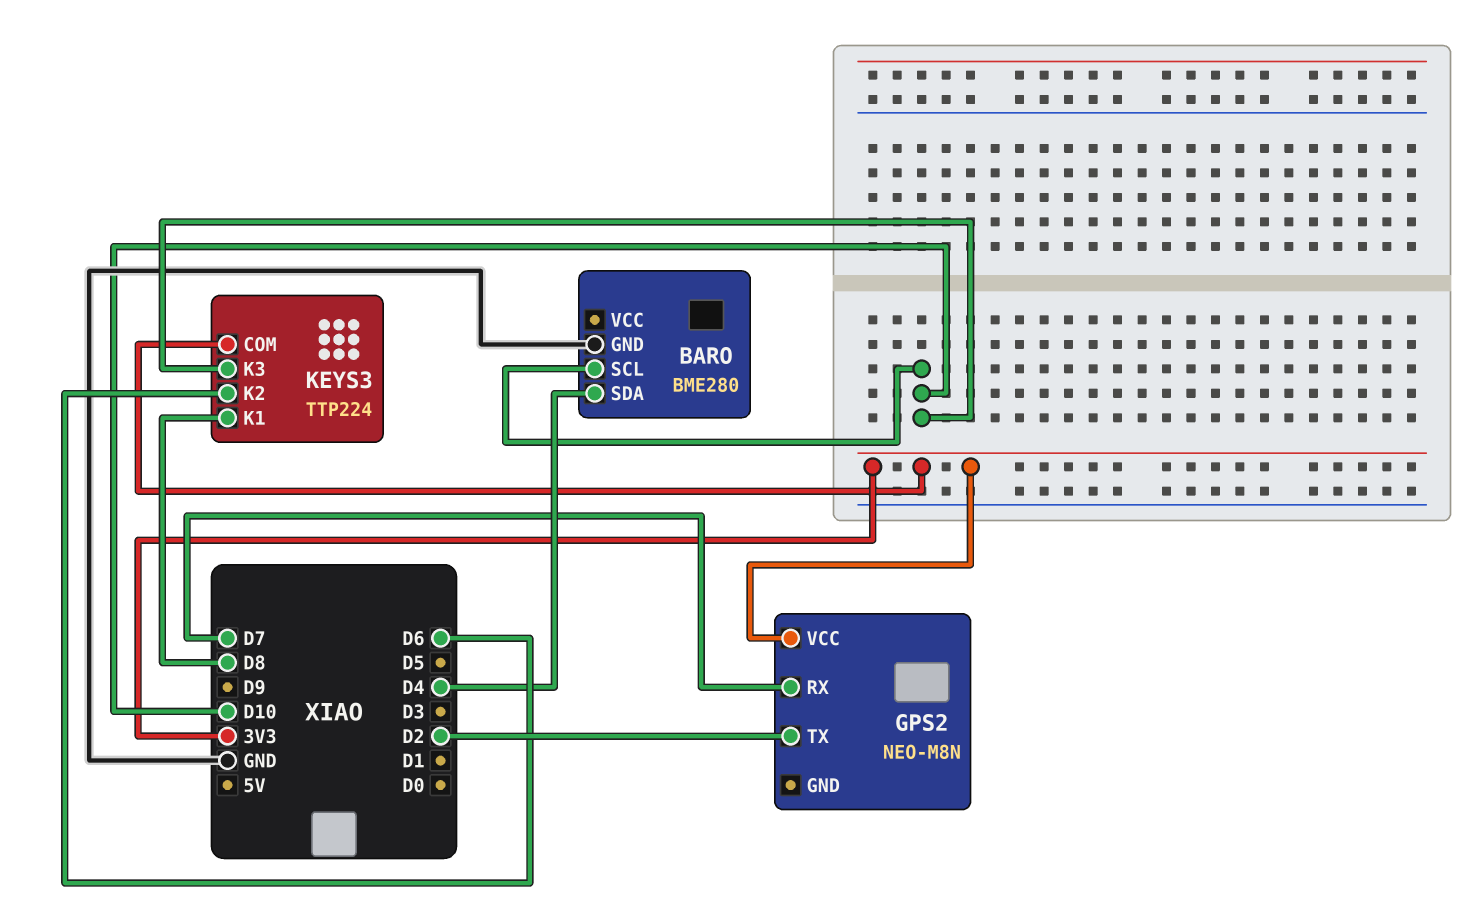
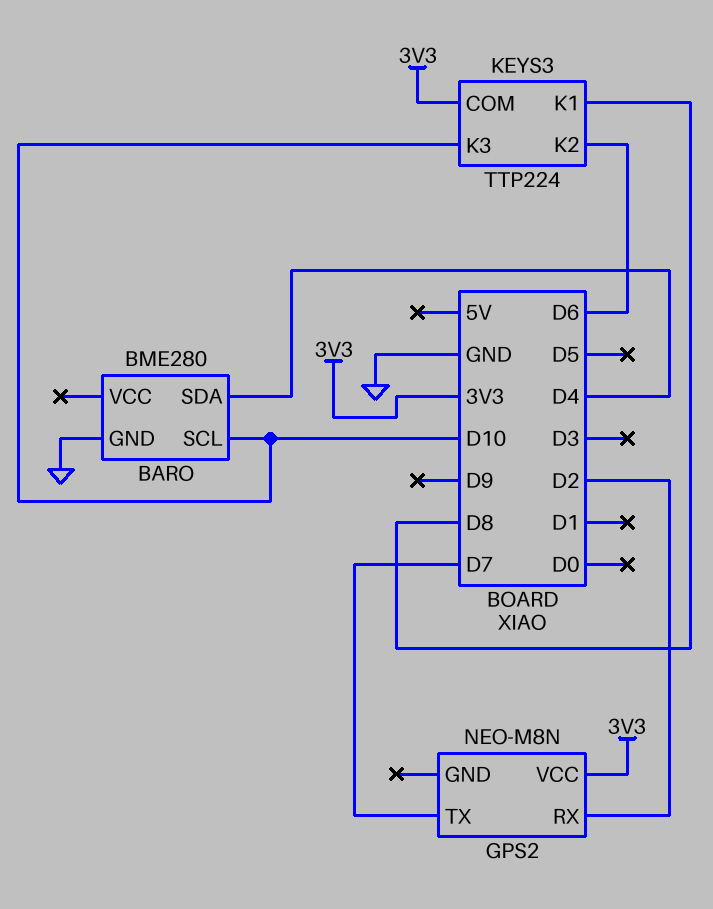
GPS2 pin RX: D7 -> D2
GPS2 pin TX: D2 -> D7

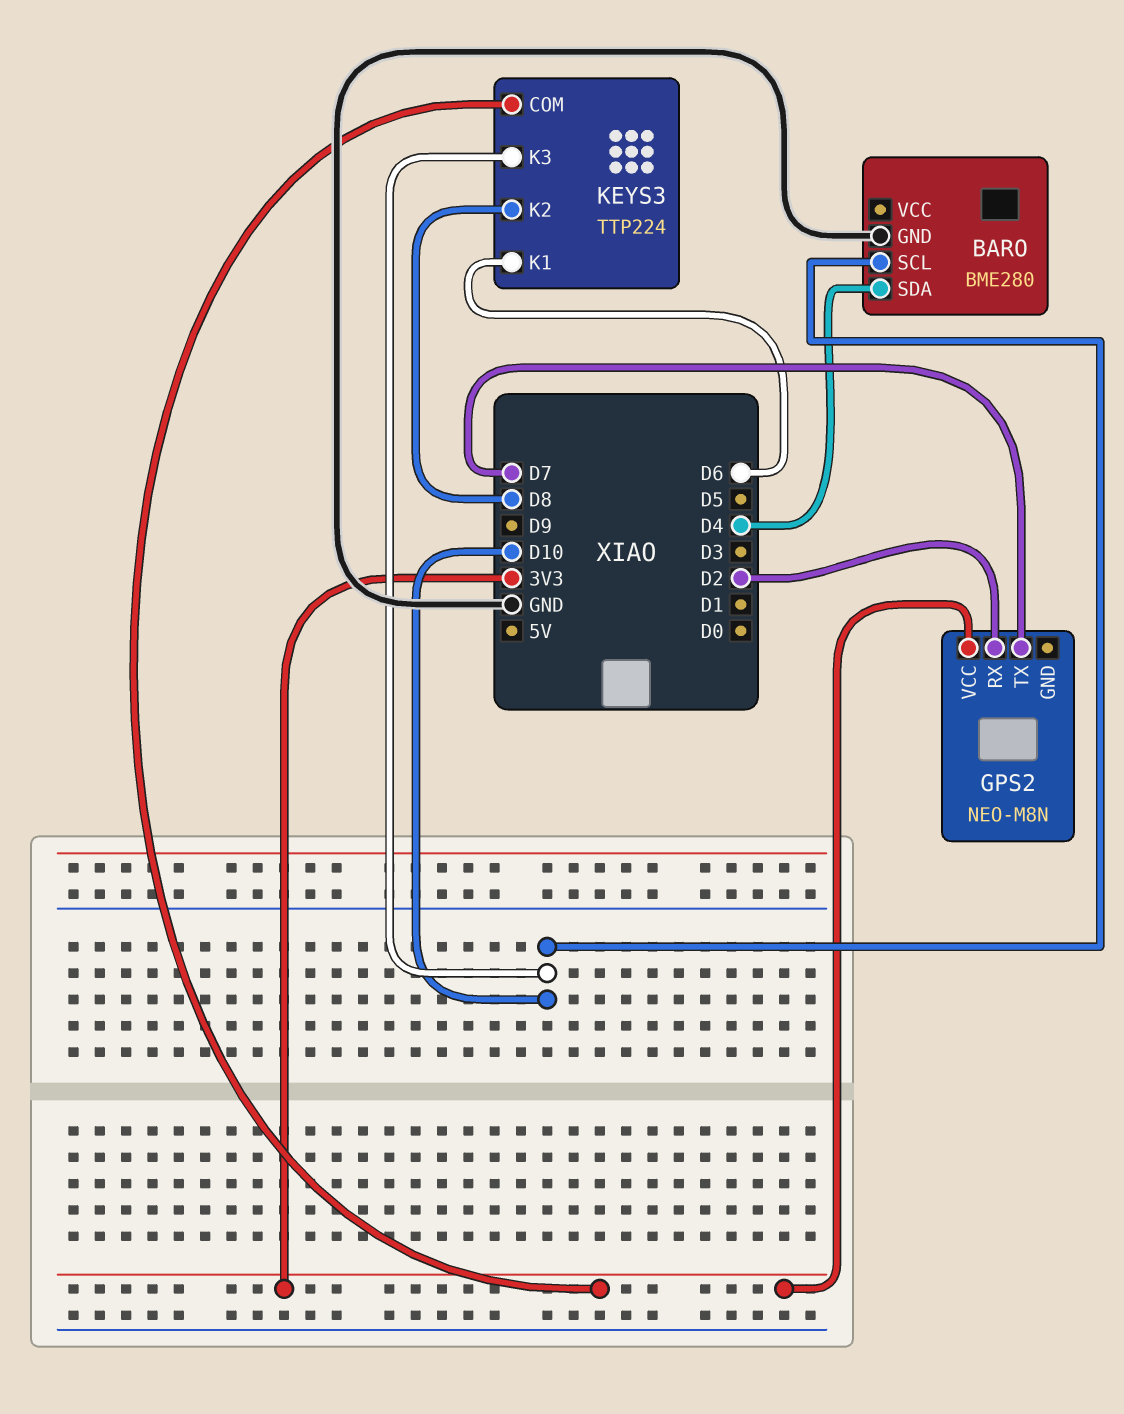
KEYS3 pin K1: D8 -> D6
KEYS3 pin K2: D6 -> D8

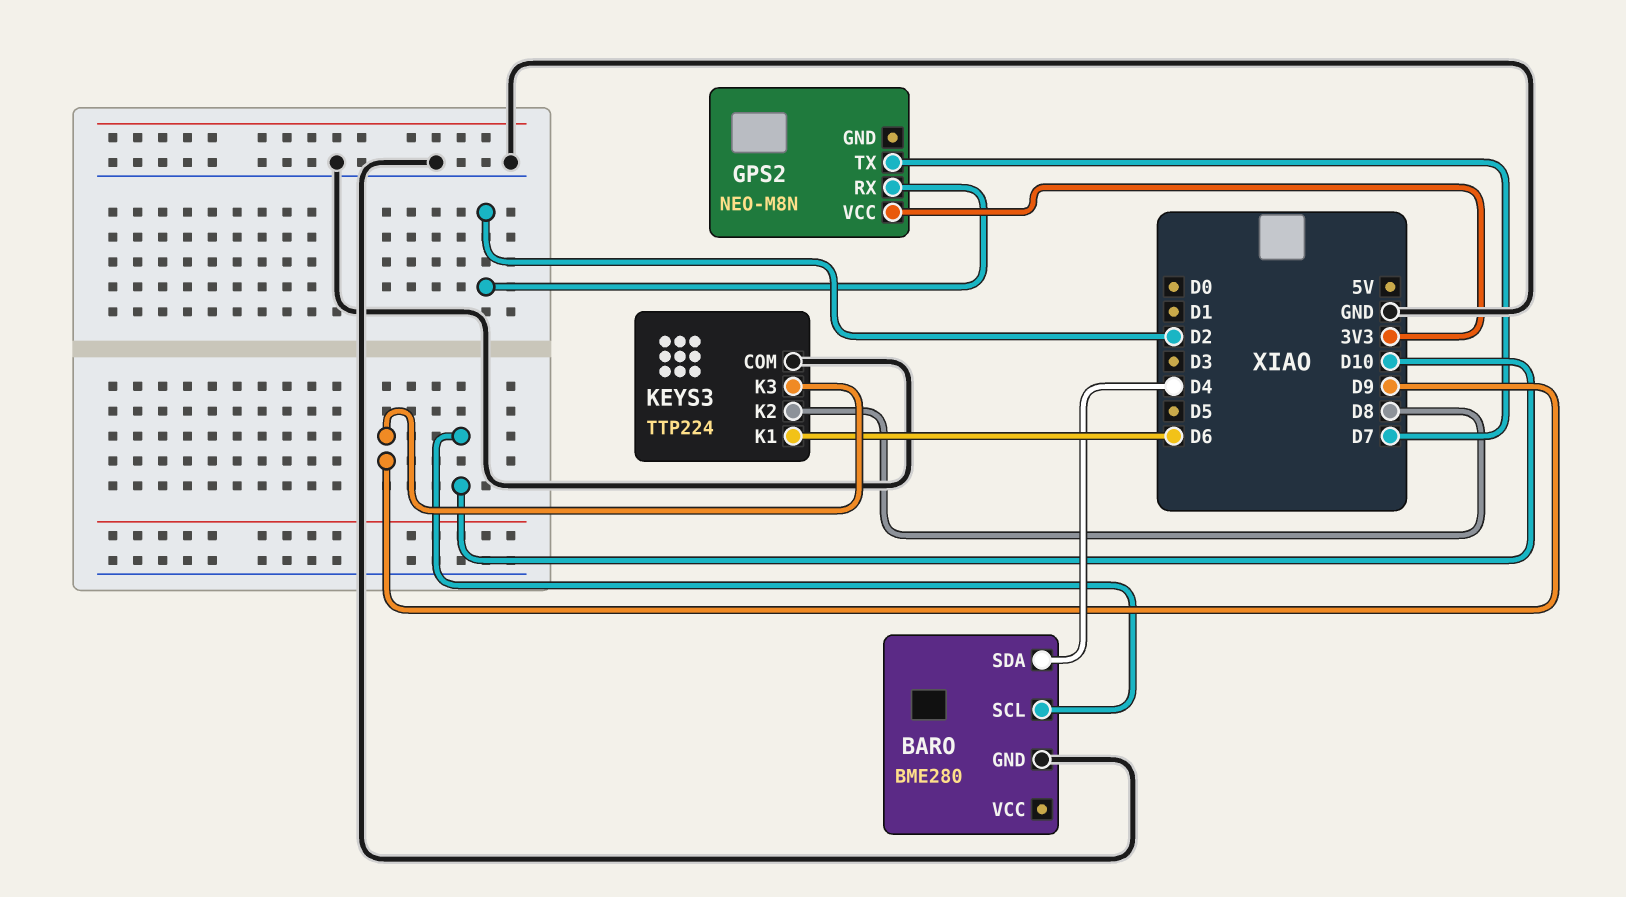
KEYS3 pin COM: 3V3 -> GND
KEYS3 pin K3: D10 -> D9

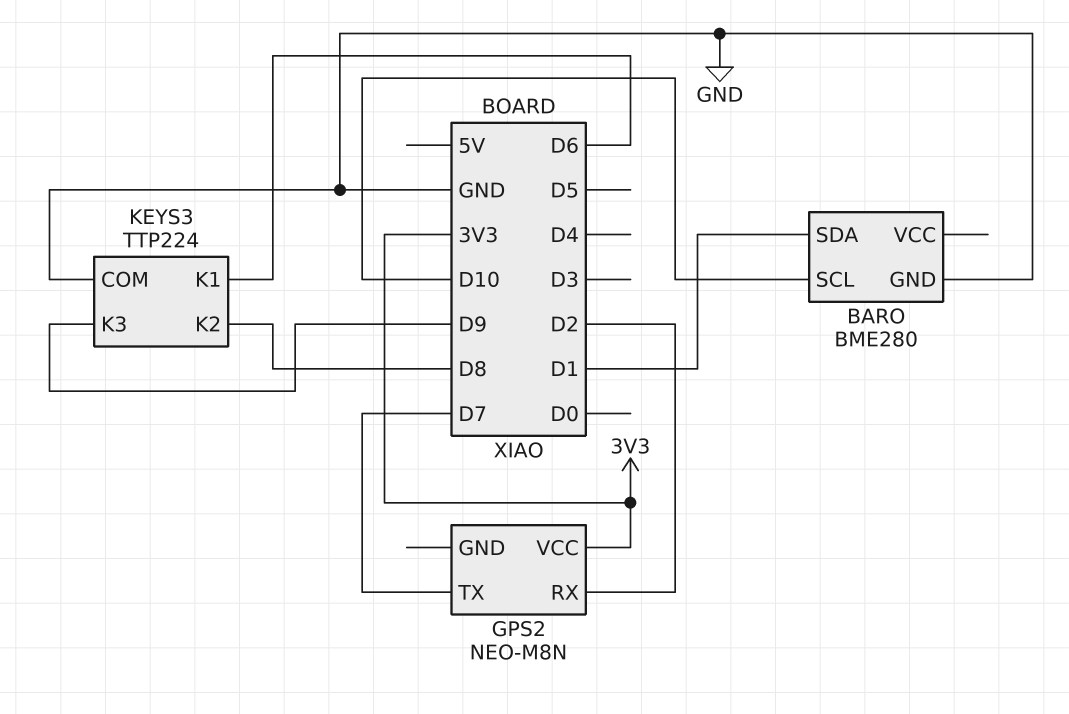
BARO pin SDA: D4 -> D1

